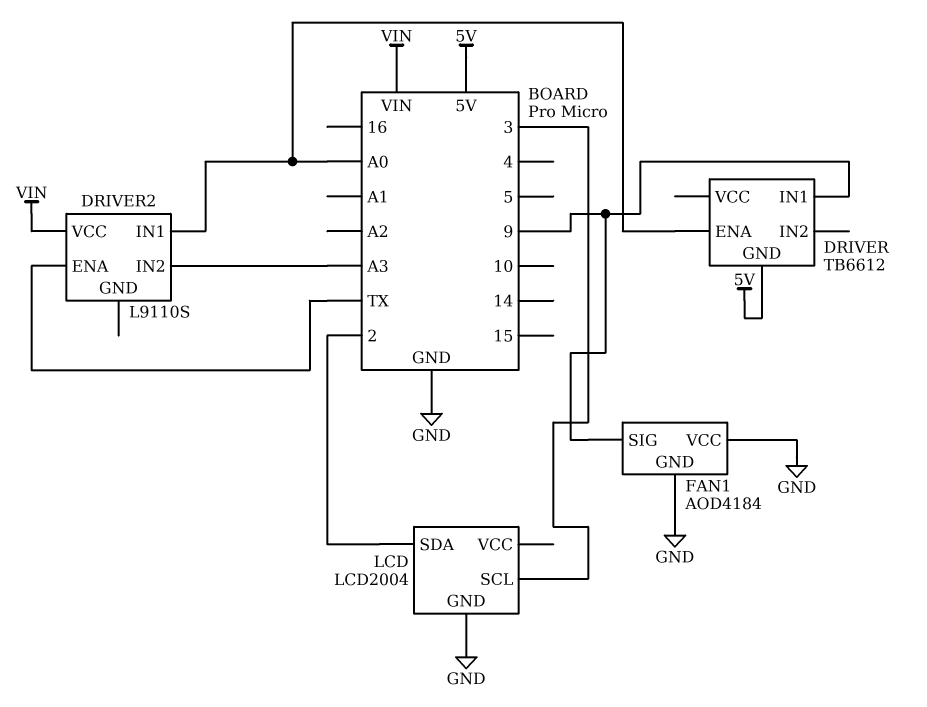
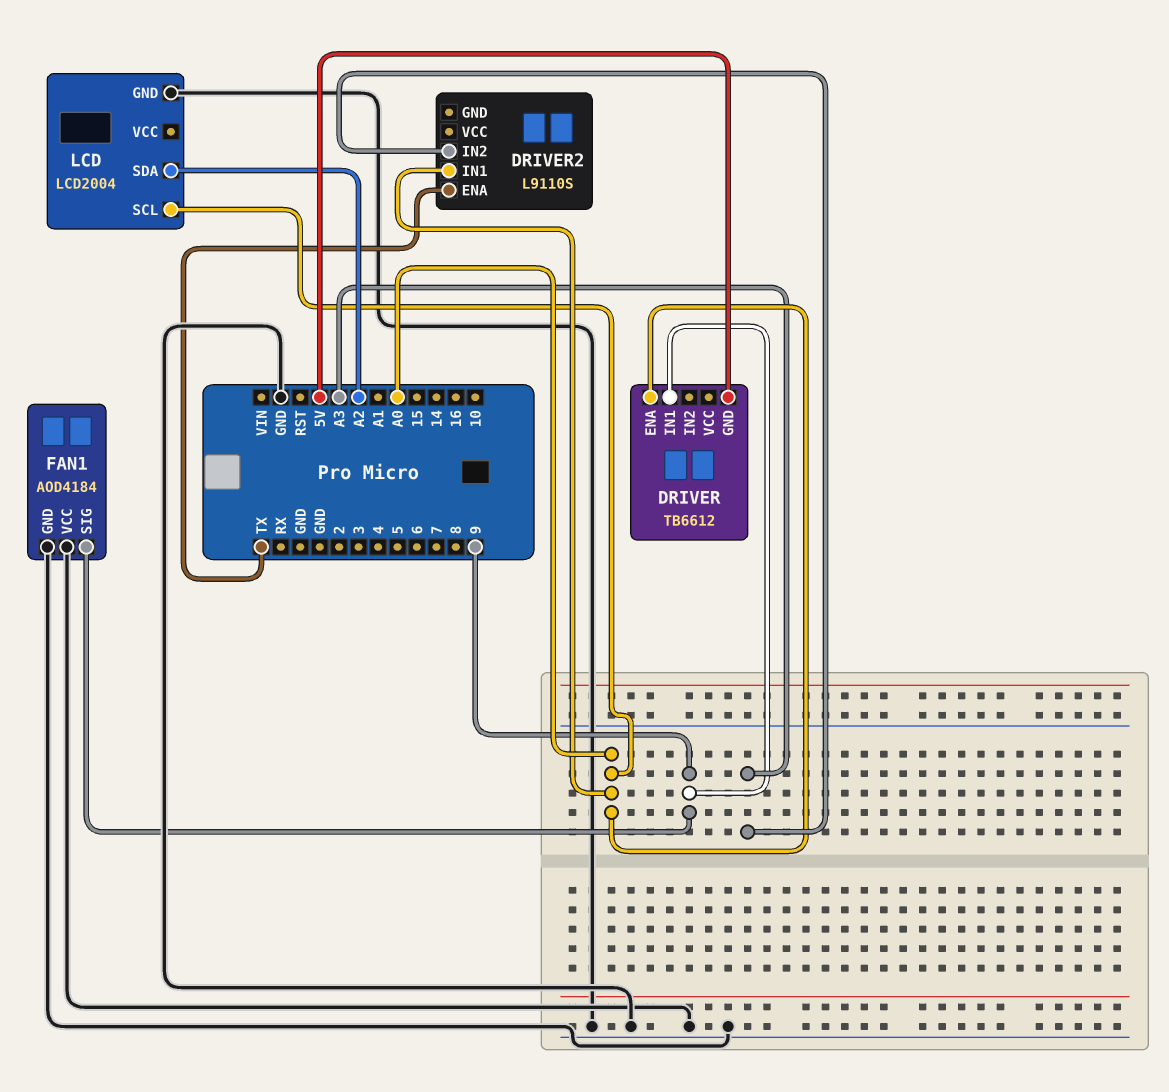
DRIVER2 pin VCC: VIN -> none
LCD pin SCL: 3 -> A0
LCD pin SDA: 2 -> A2

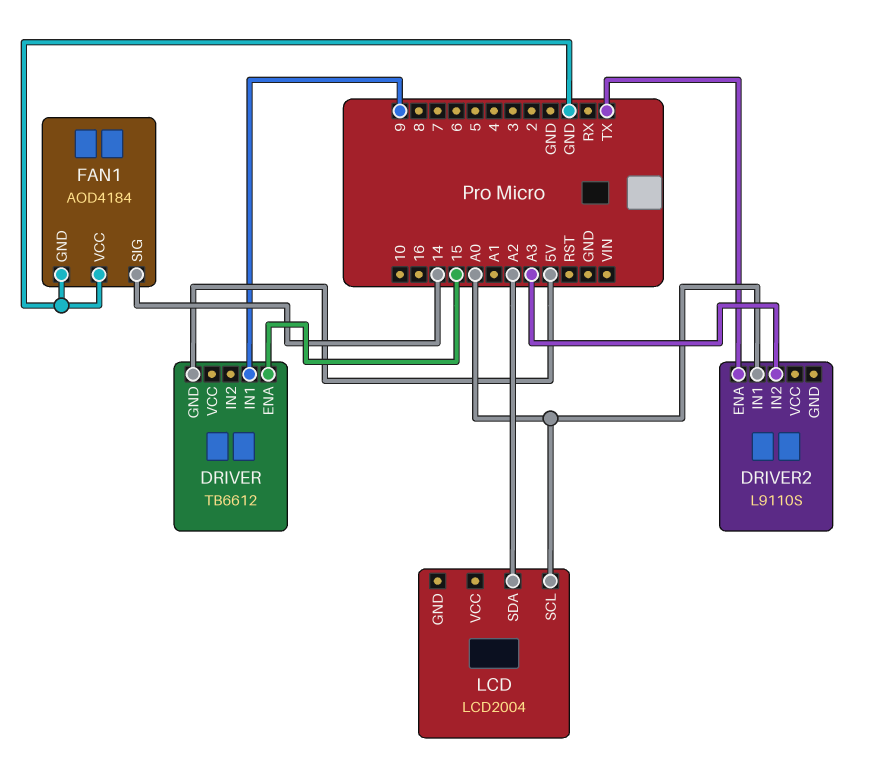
DRIVER pin ENA: A0 -> 15
FAN1 pin SIG: 9 -> 14
LCD pin GND: GND -> none

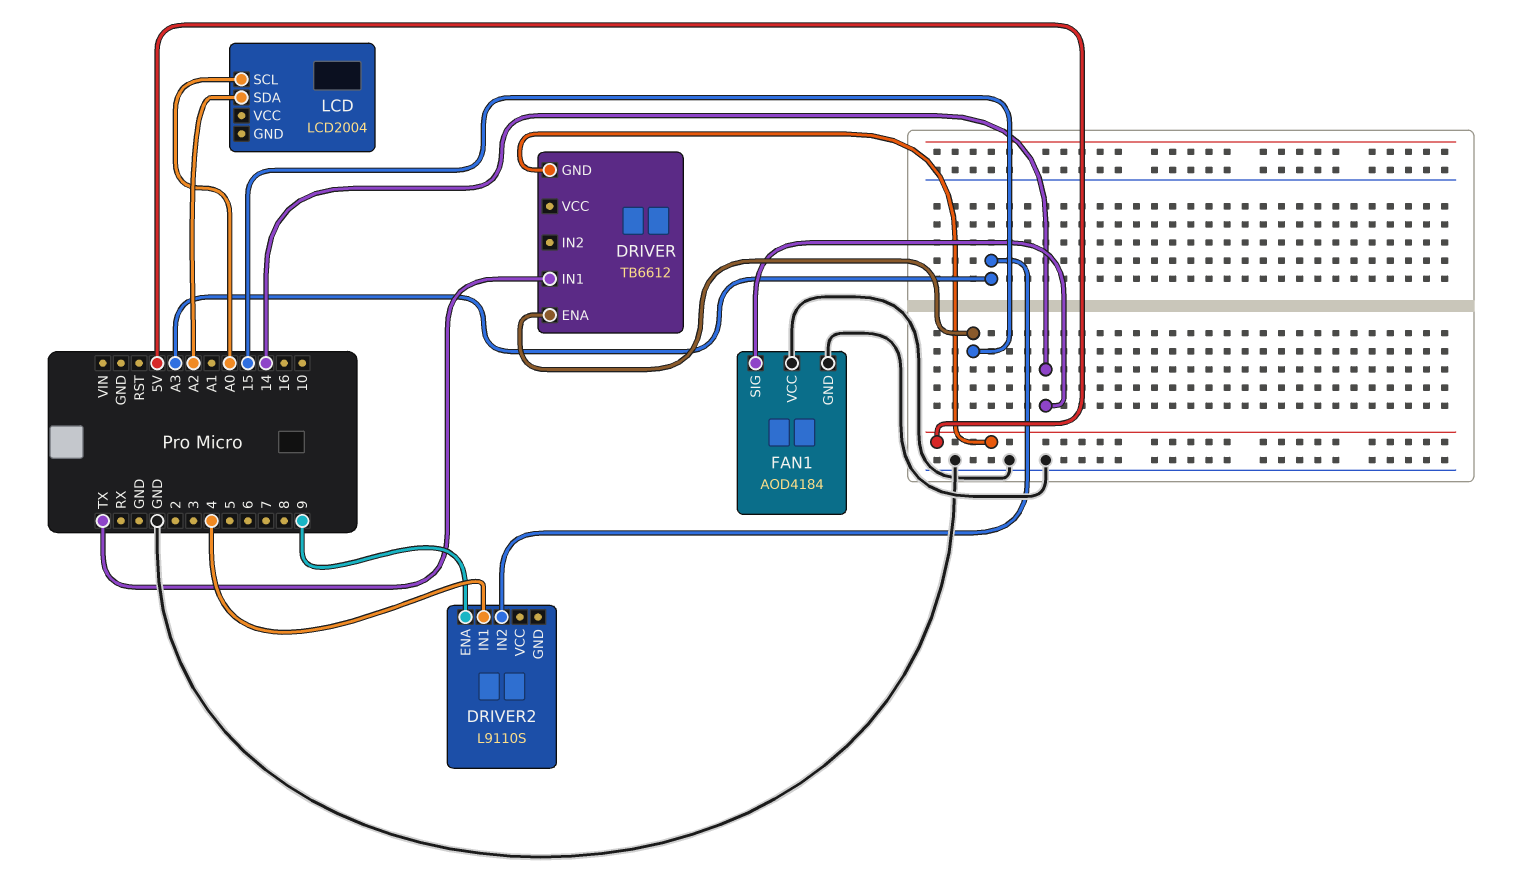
DRIVER pin IN1: 9 -> TX
DRIVER2 pin ENA: TX -> 9
DRIVER2 pin IN1: A0 -> 4

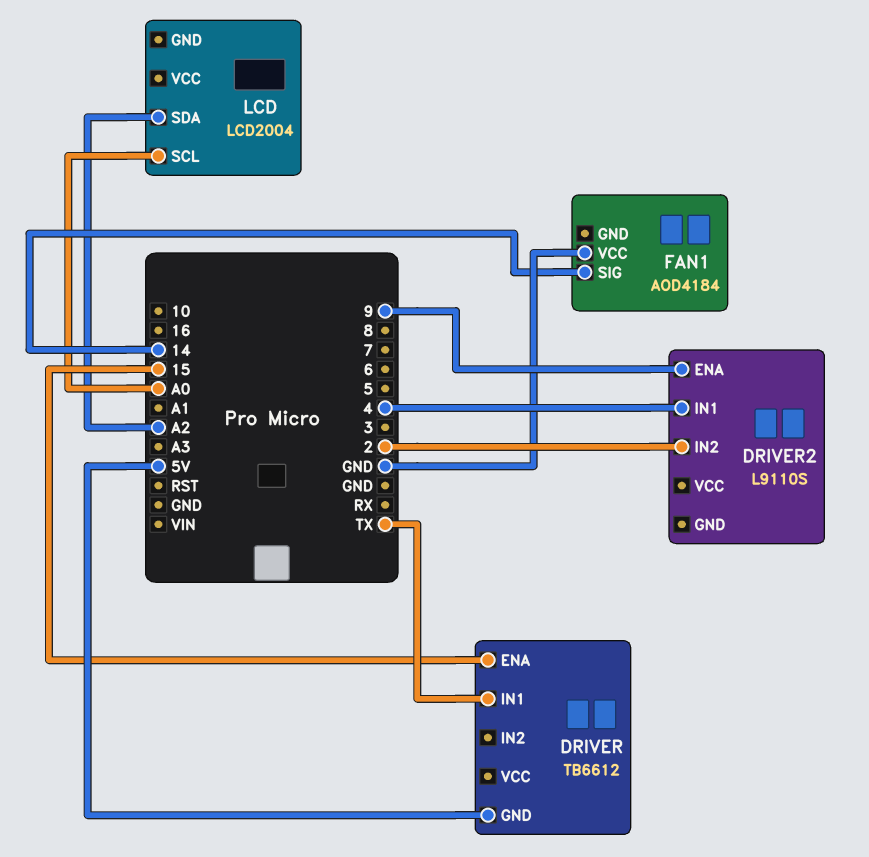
DRIVER2 pin IN2: A3 -> 2
FAN1 pin GND: GND -> none

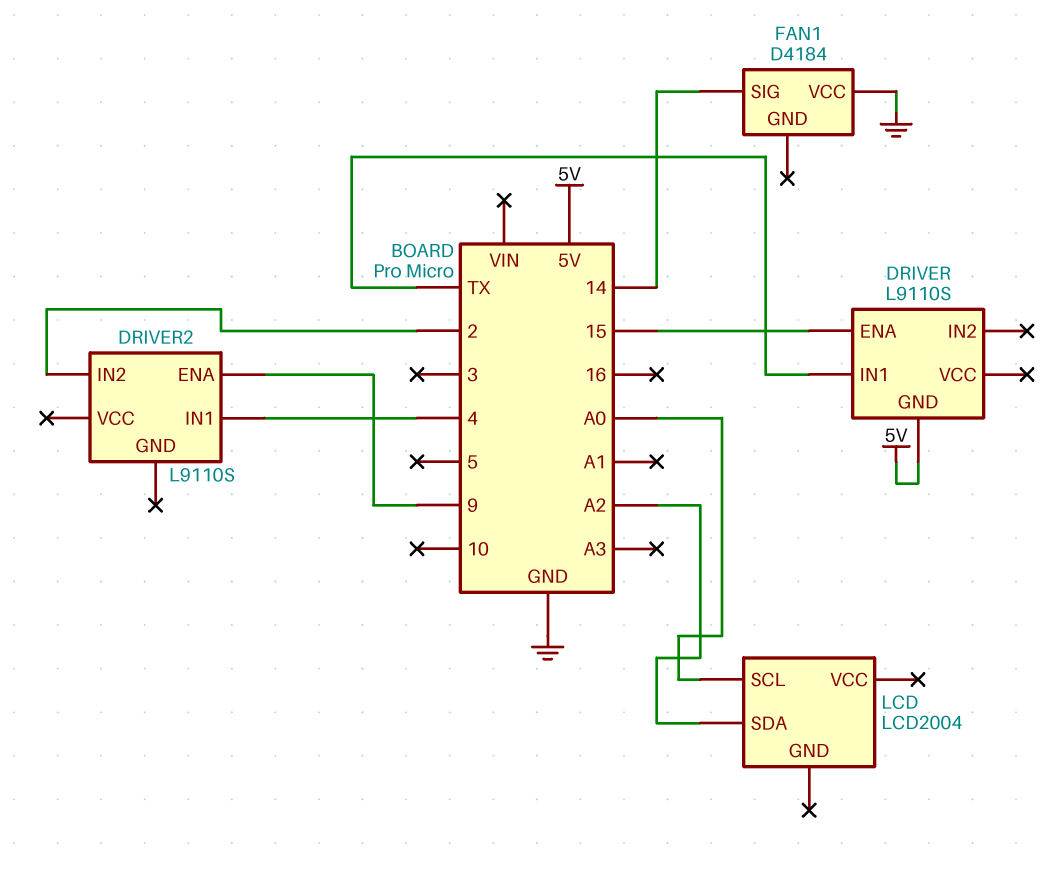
DRIVER: TB6612 -> L9110S
FAN1: AOD4184 -> D4184

